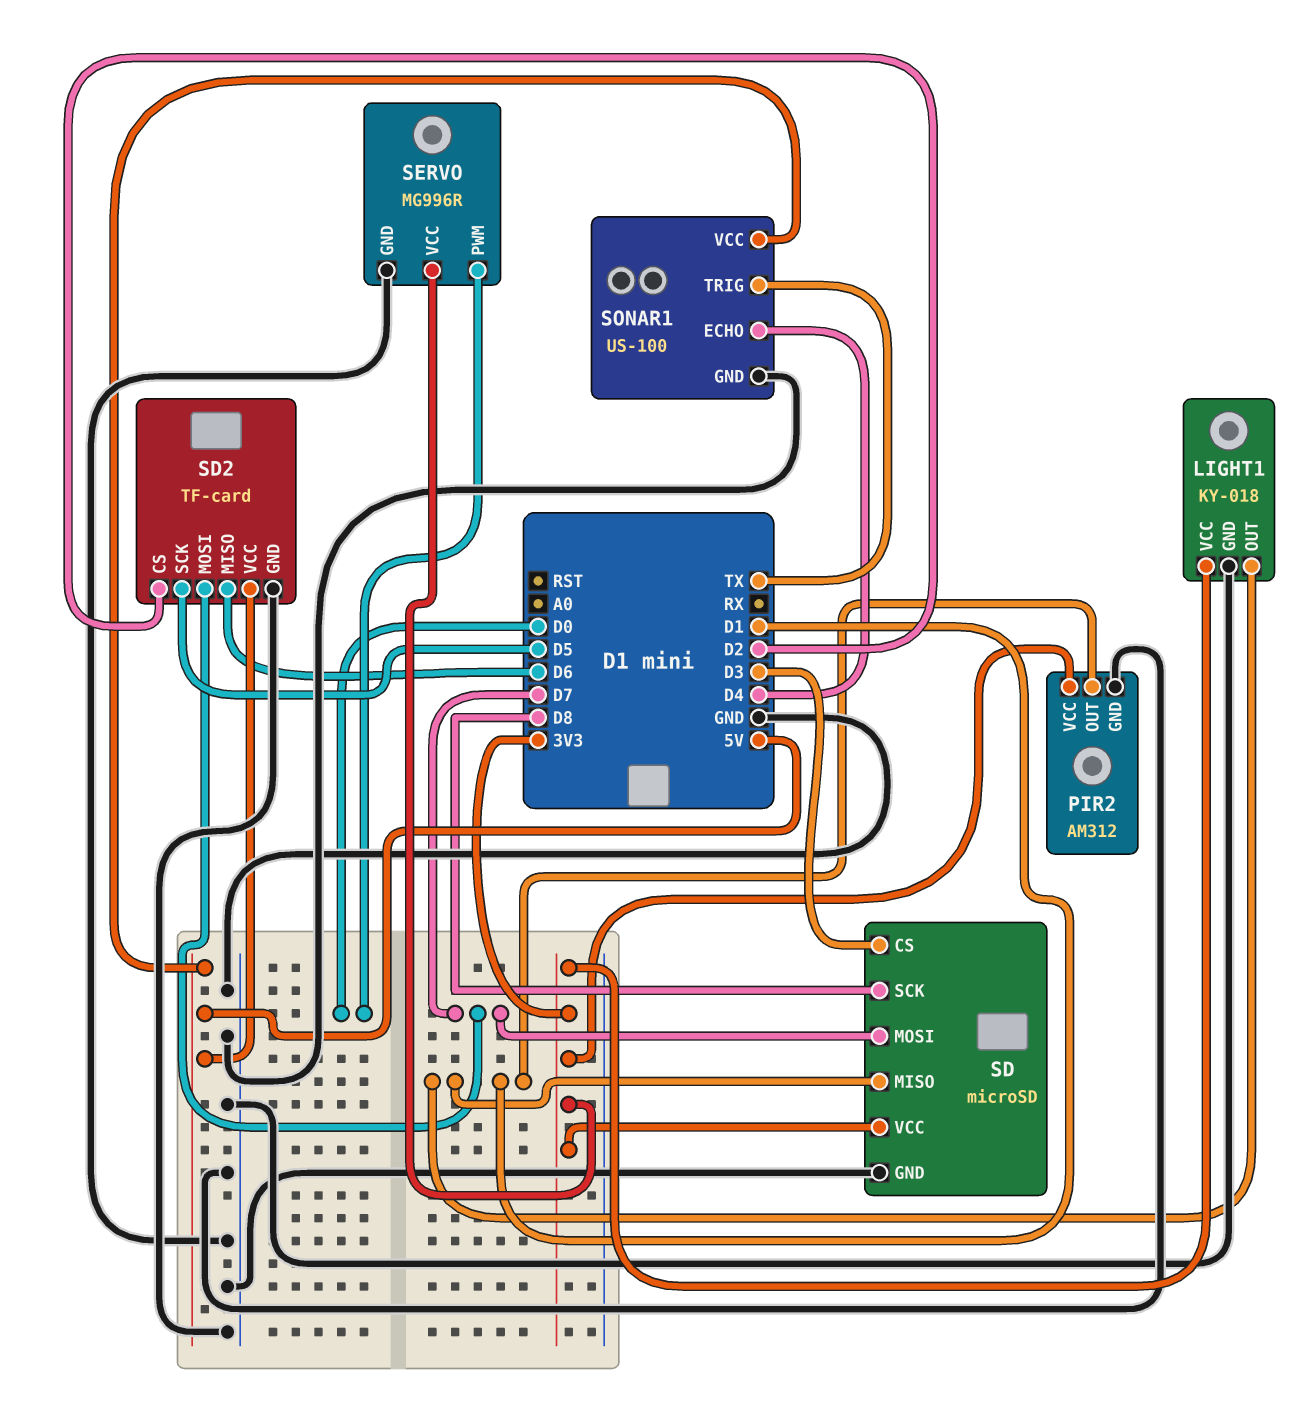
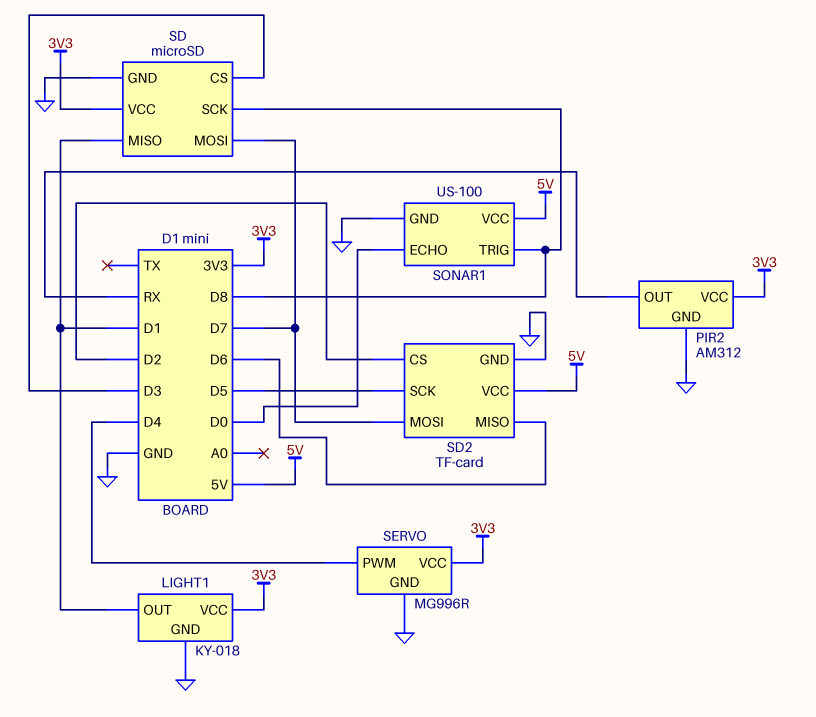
PIR2 pin OUT: D1 -> RX
SERVO pin PWM: D0 -> D4
SONAR1 pin ECHO: D4 -> D0
SONAR1 pin TRIG: TX -> D8

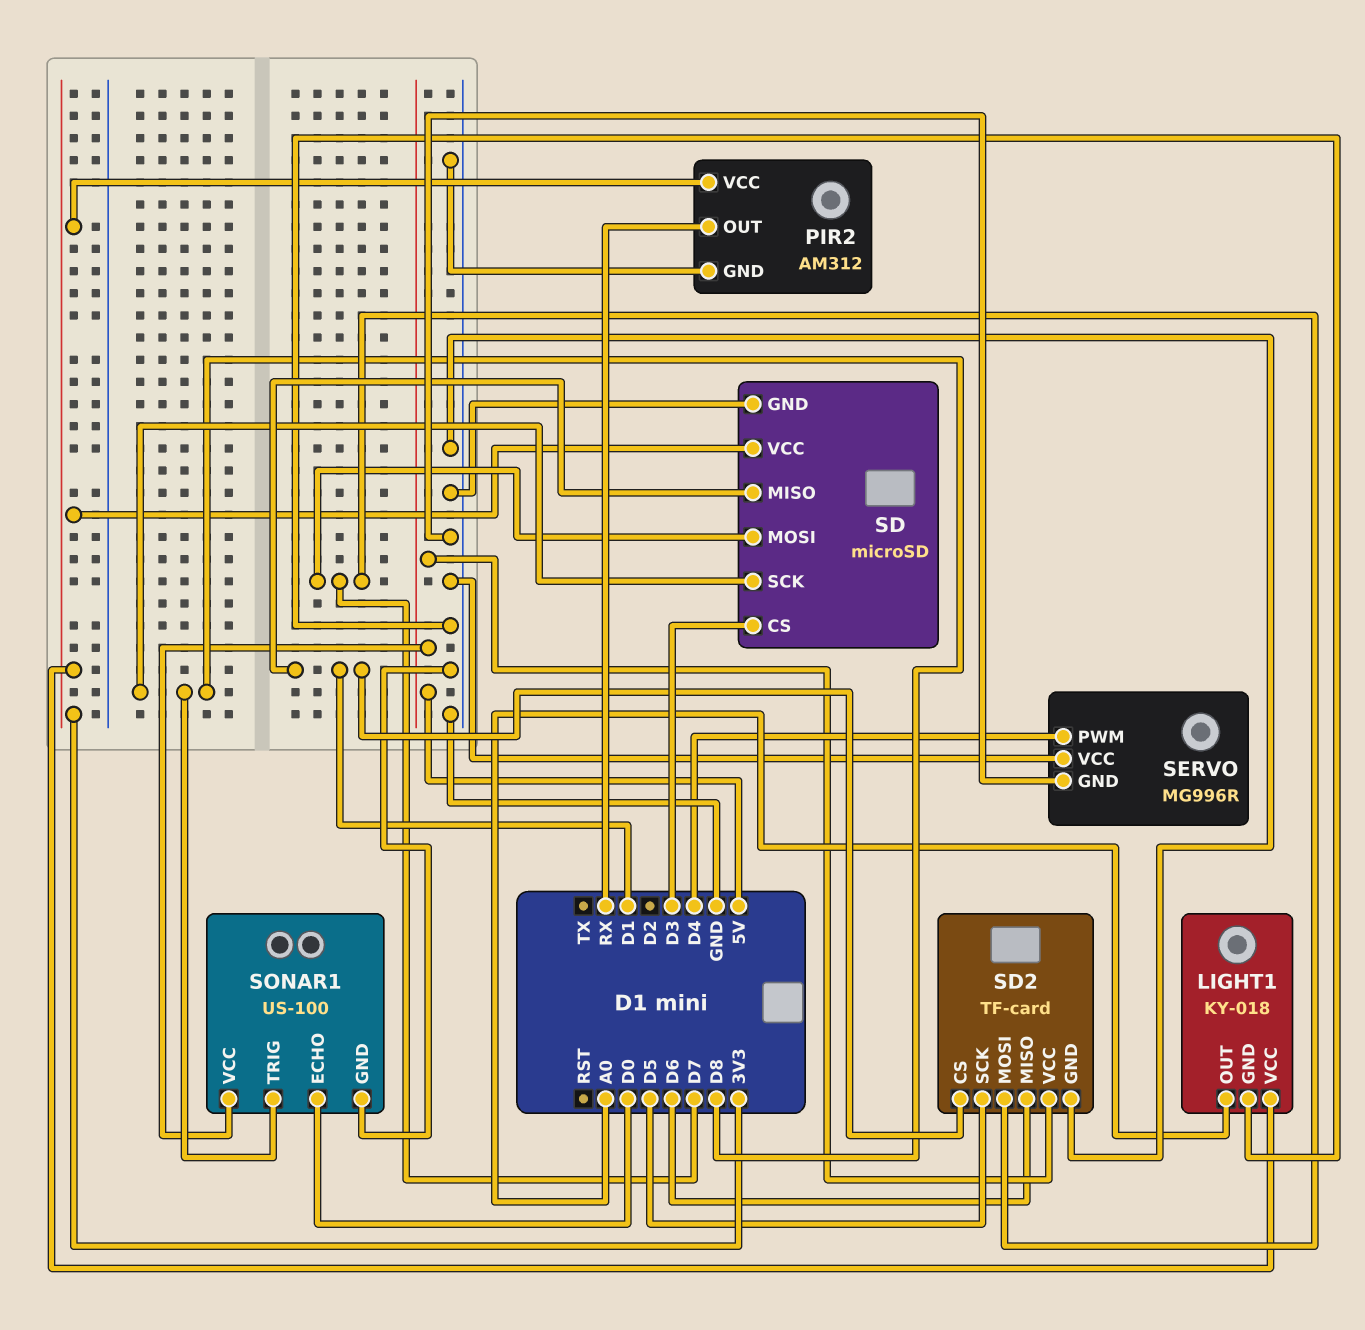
LIGHT1 pin OUT: D1 -> A0
SD2 pin CS: D2 -> D1
SERVO pin VCC: 3V3 -> GND

